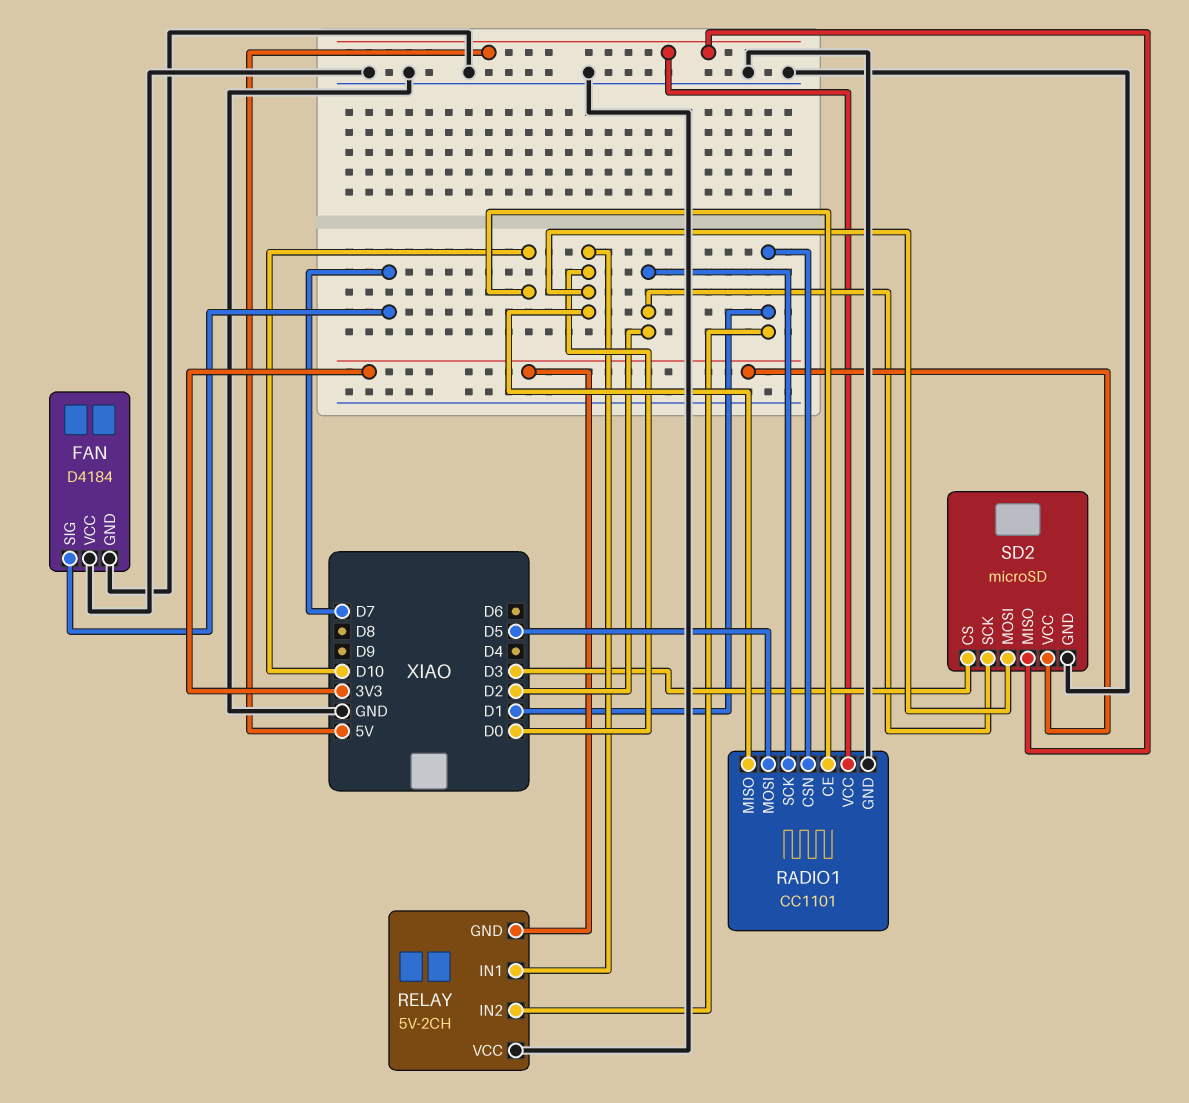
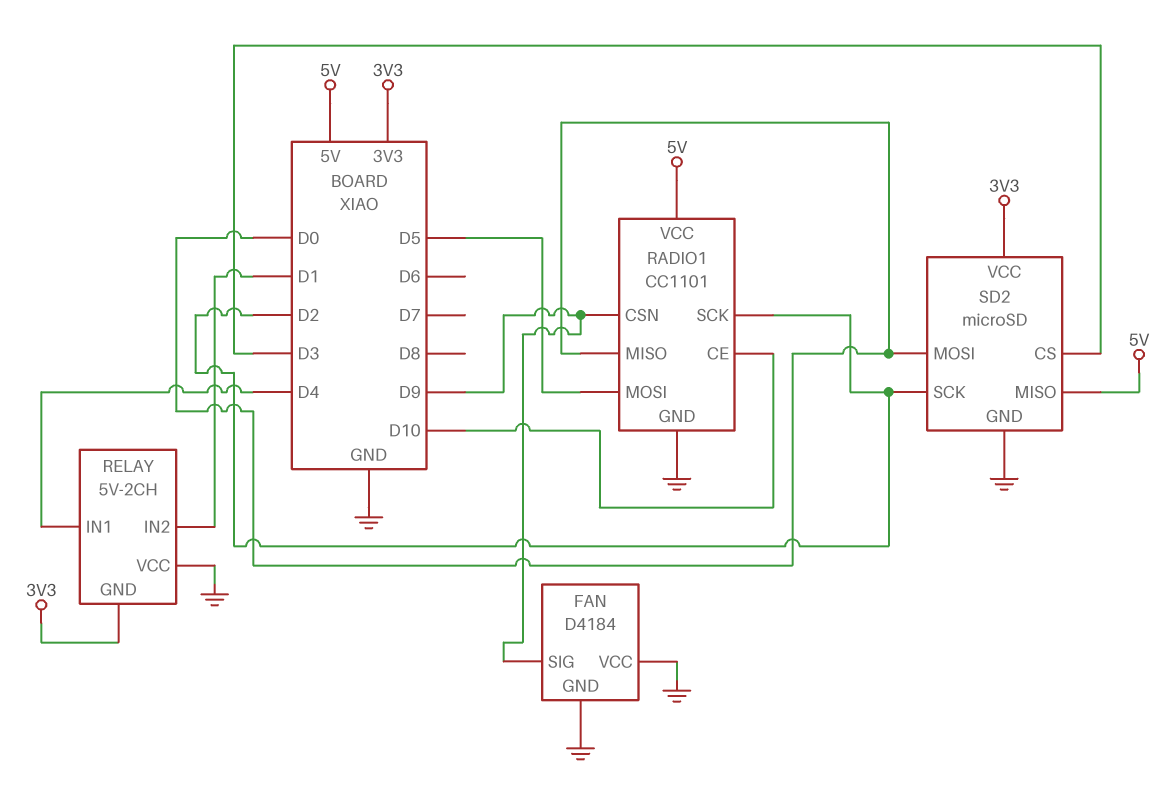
FAN pin SIG: D7 -> D9
RADIO1 pin CSN: D1 -> D9
RELAY pin IN1: D0 -> D4

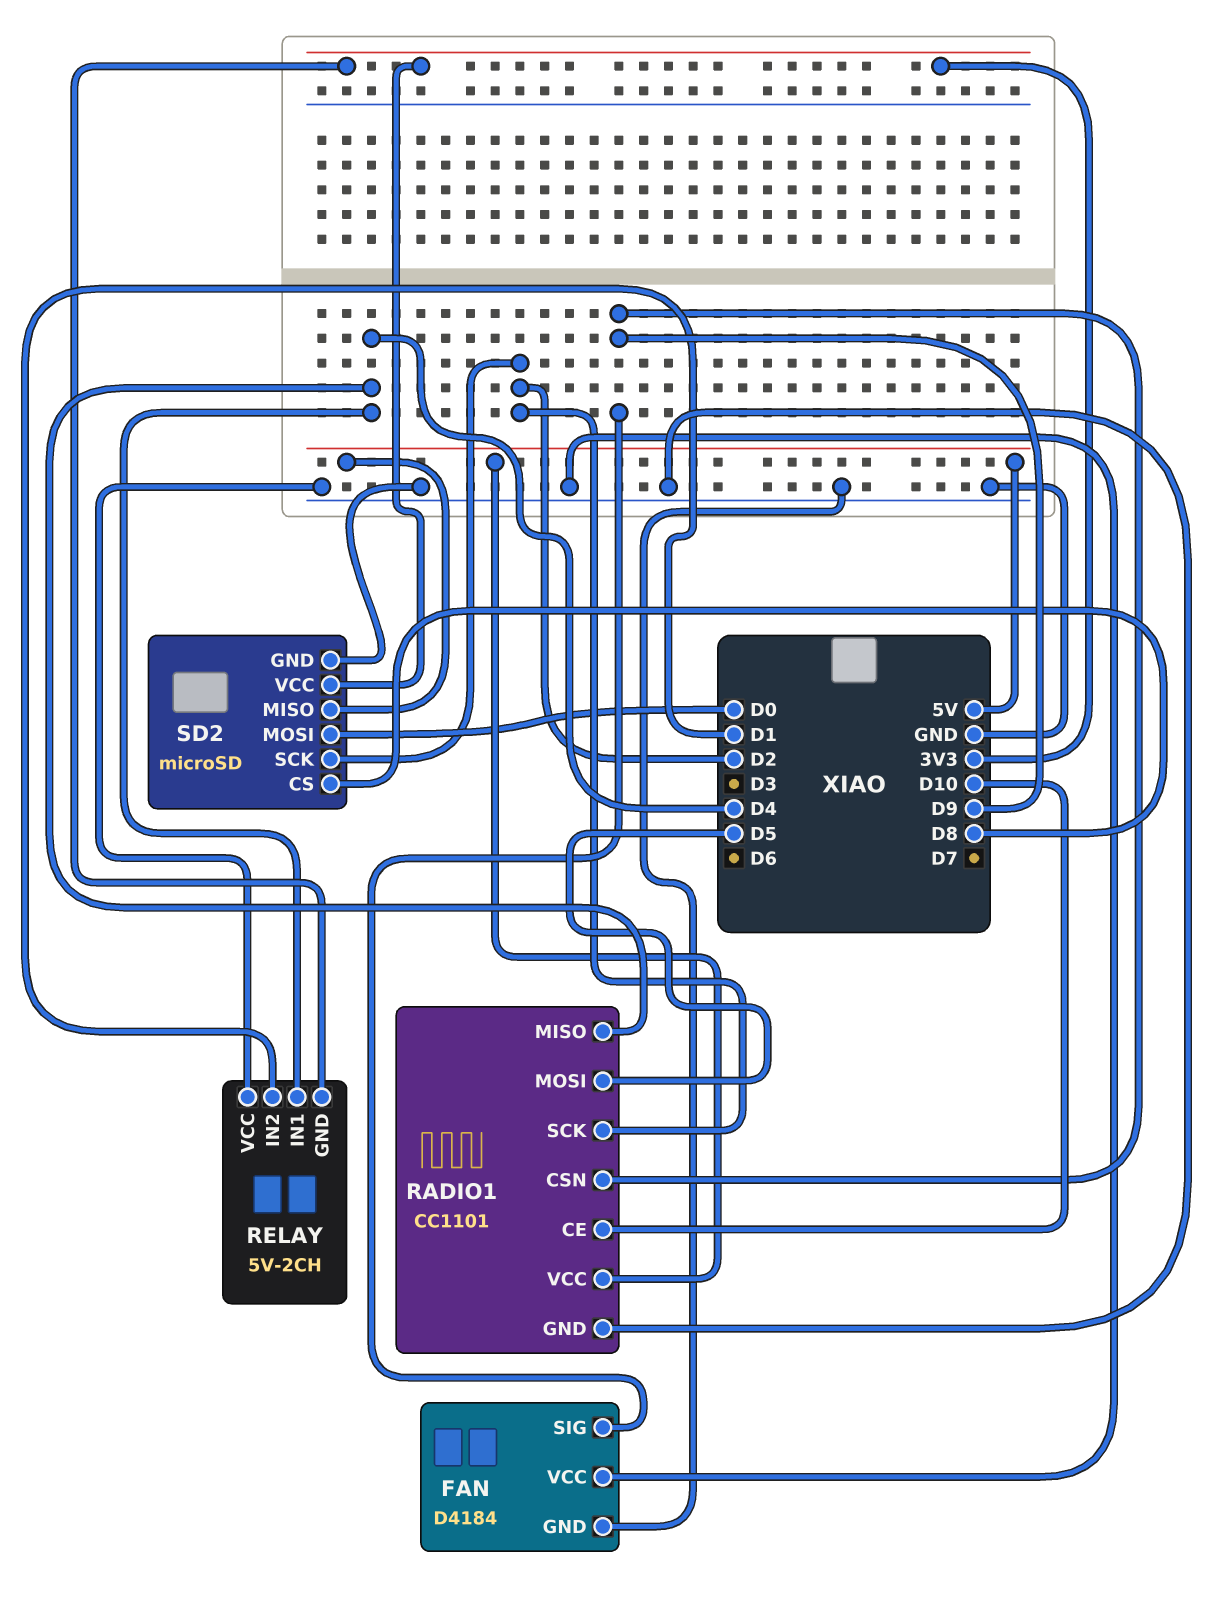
RADIO1 pin MISO: D0 -> D4
SD2 pin CS: D3 -> D8

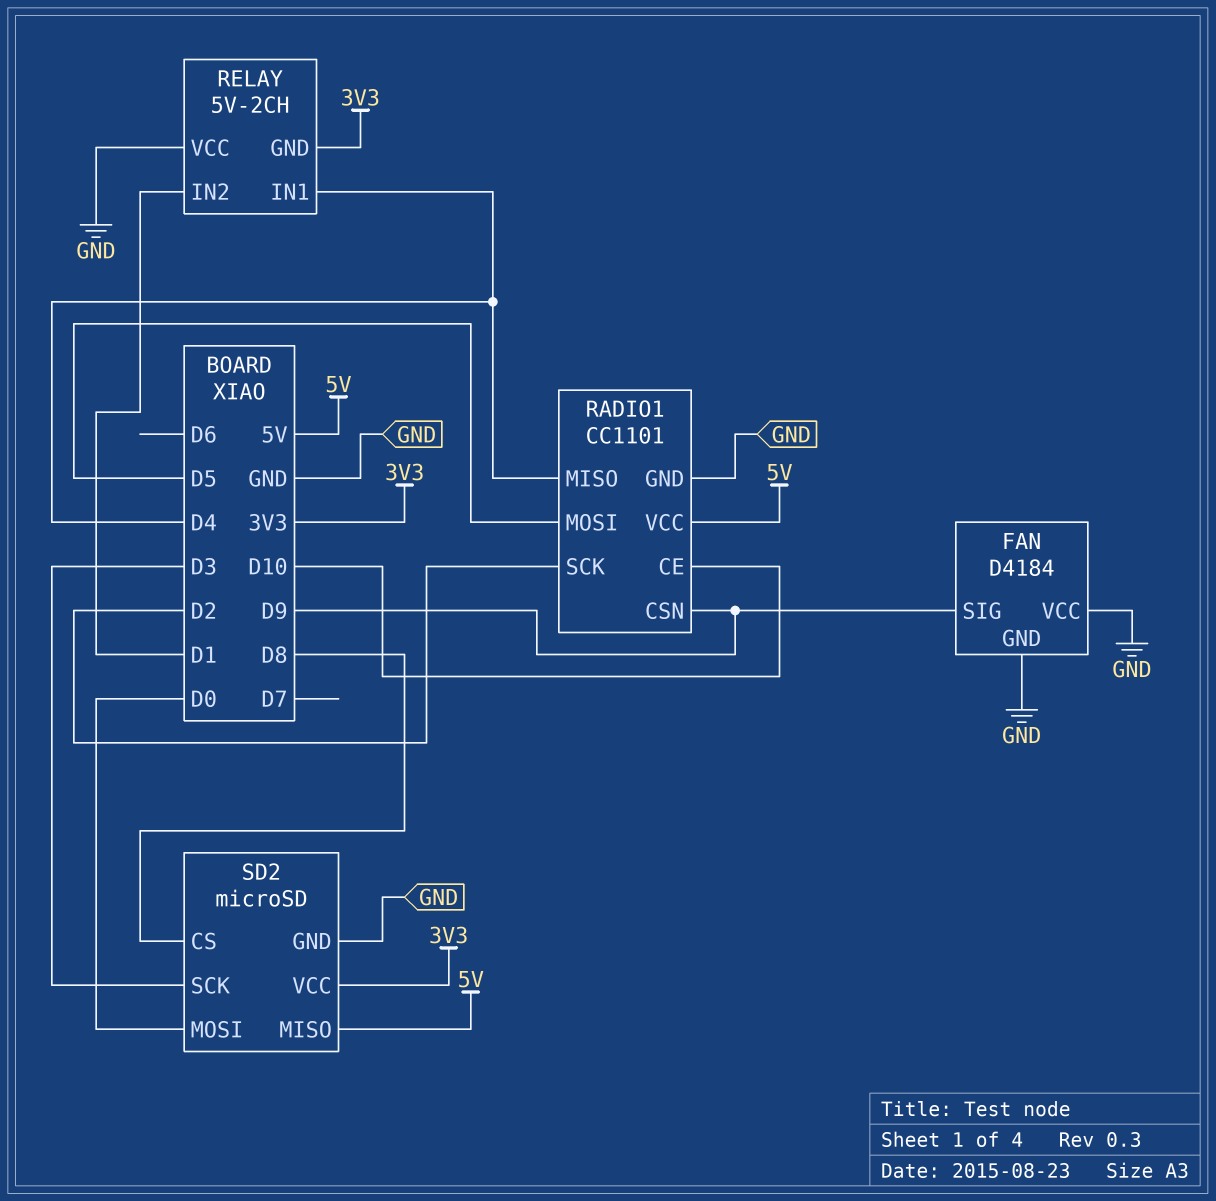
SD2 pin SCK: D2 -> D3

